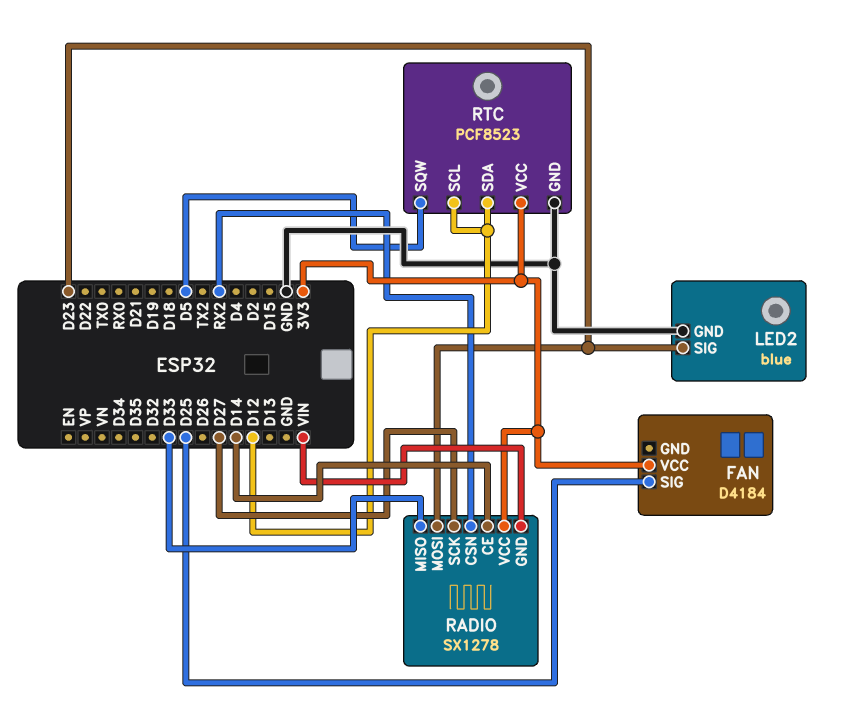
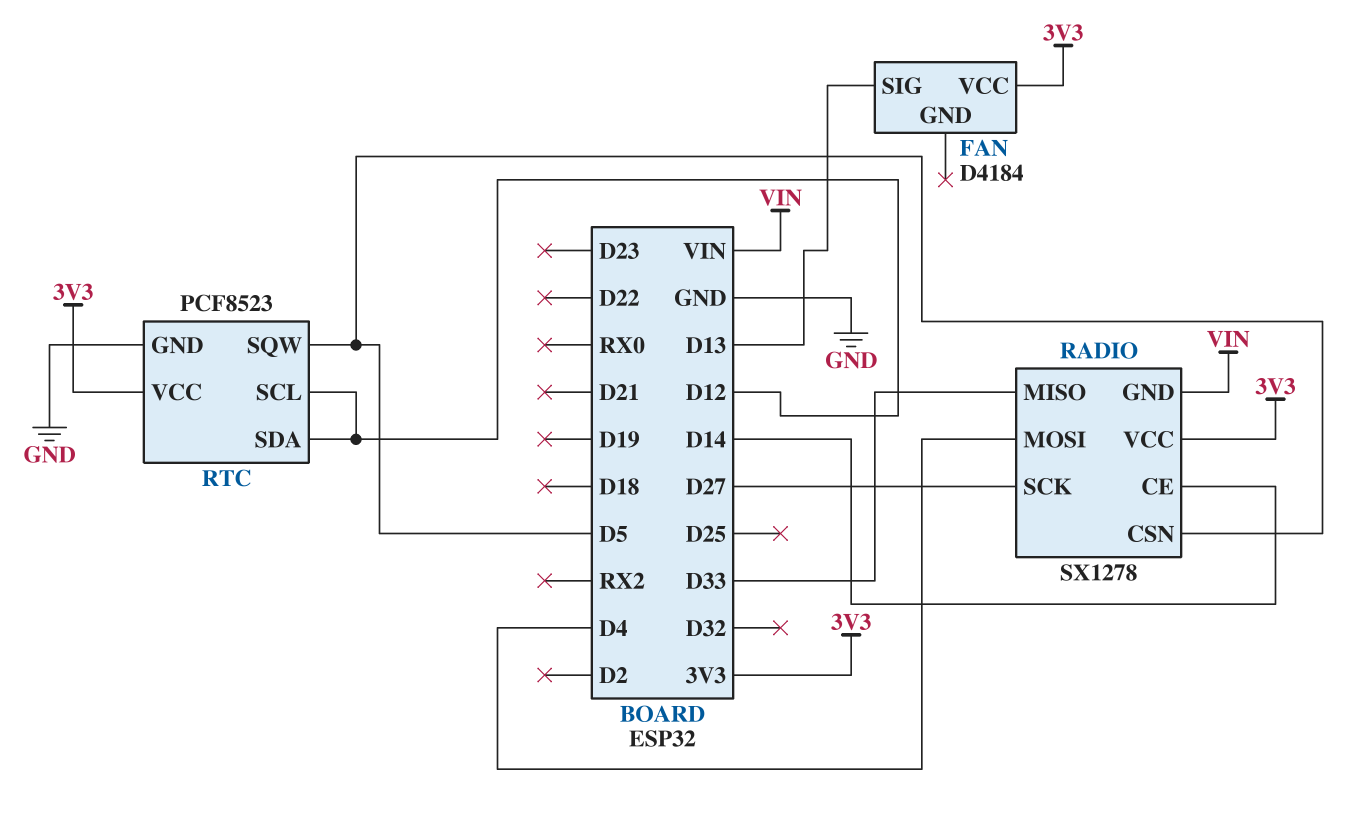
FAN pin SIG: D25 -> D13
LED2: blue -> none
LED2 pin GND: GND -> none
LED2 pin SIG: D23 -> none
RADIO pin CSN: RX2 -> D5
RADIO pin MOSI: D23 -> D4

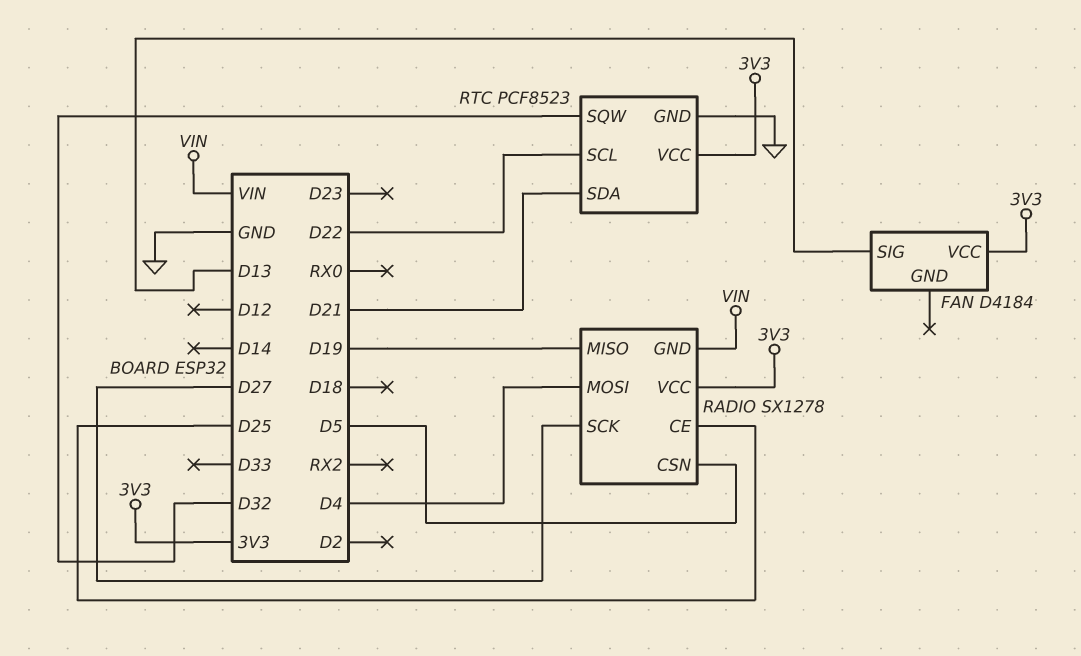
RADIO pin CE: D14 -> D25
RADIO pin MISO: D33 -> D19
RTC pin SCL: D12 -> D22
RTC pin SDA: D12 -> D21
RTC pin SQW: D5 -> D32

